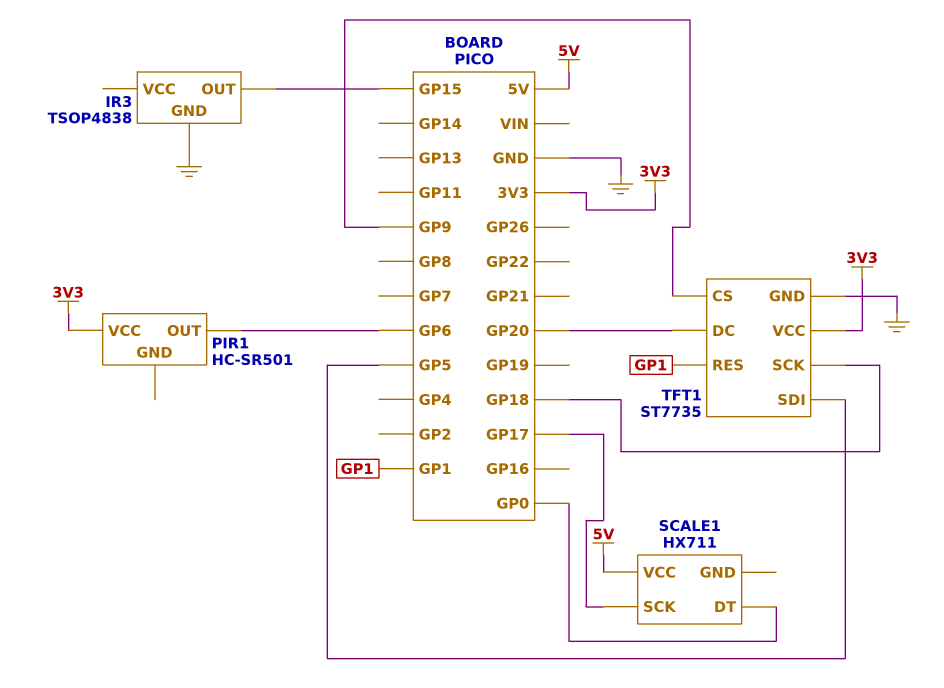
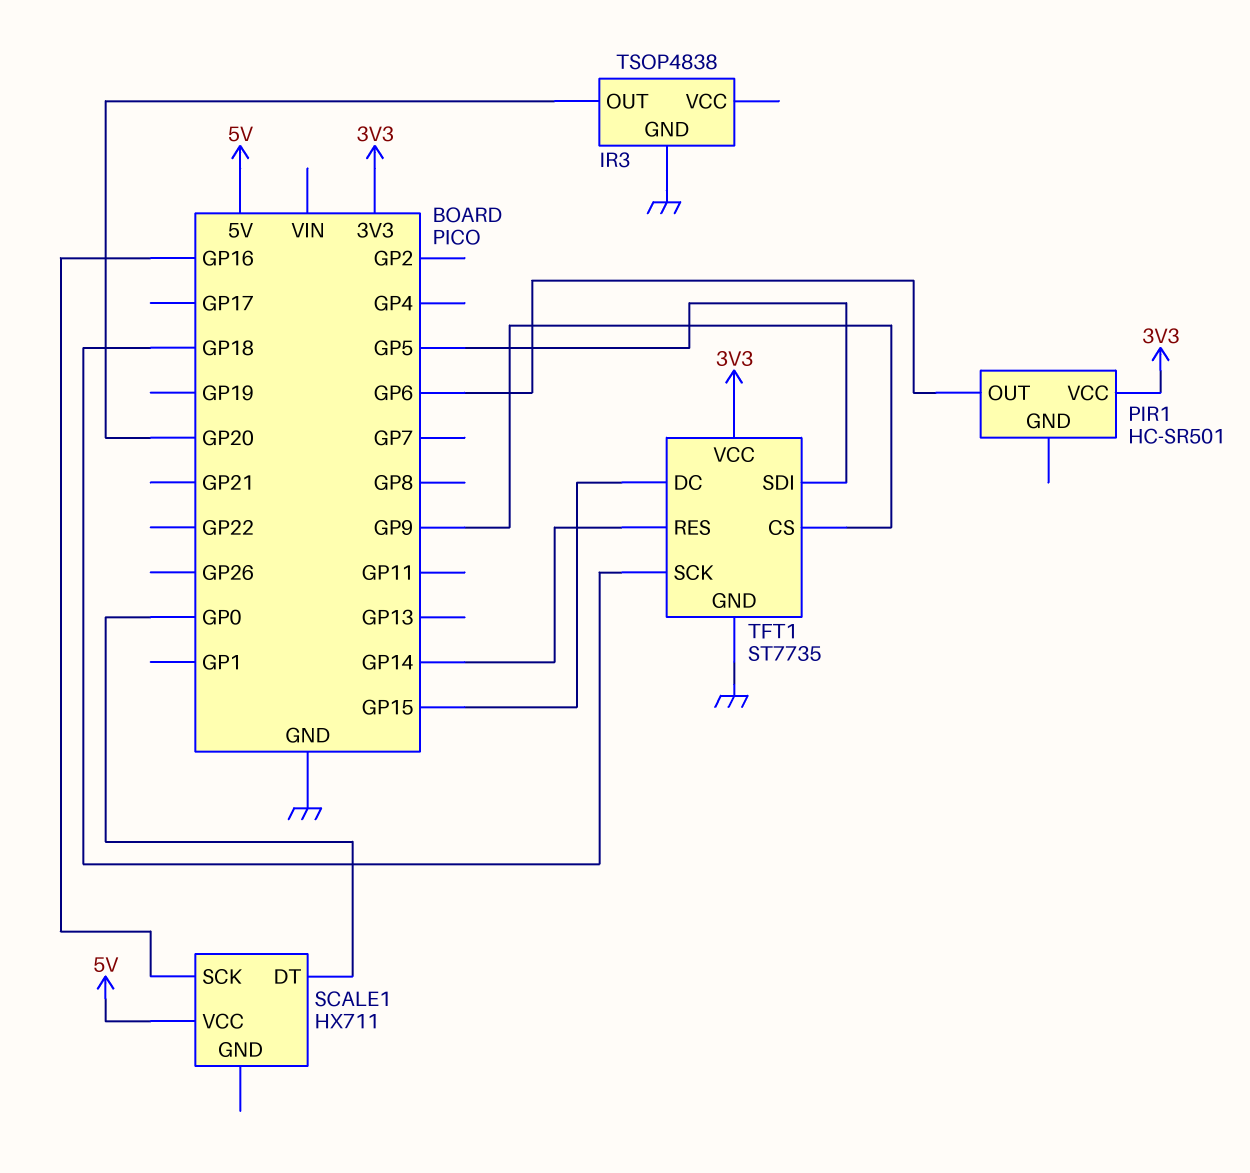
IR3 pin OUT: GP15 -> GP20
SCALE1 pin SCK: GP17 -> GP16
TFT1 pin DC: GP20 -> GP15
TFT1 pin RES: GP1 -> GP14

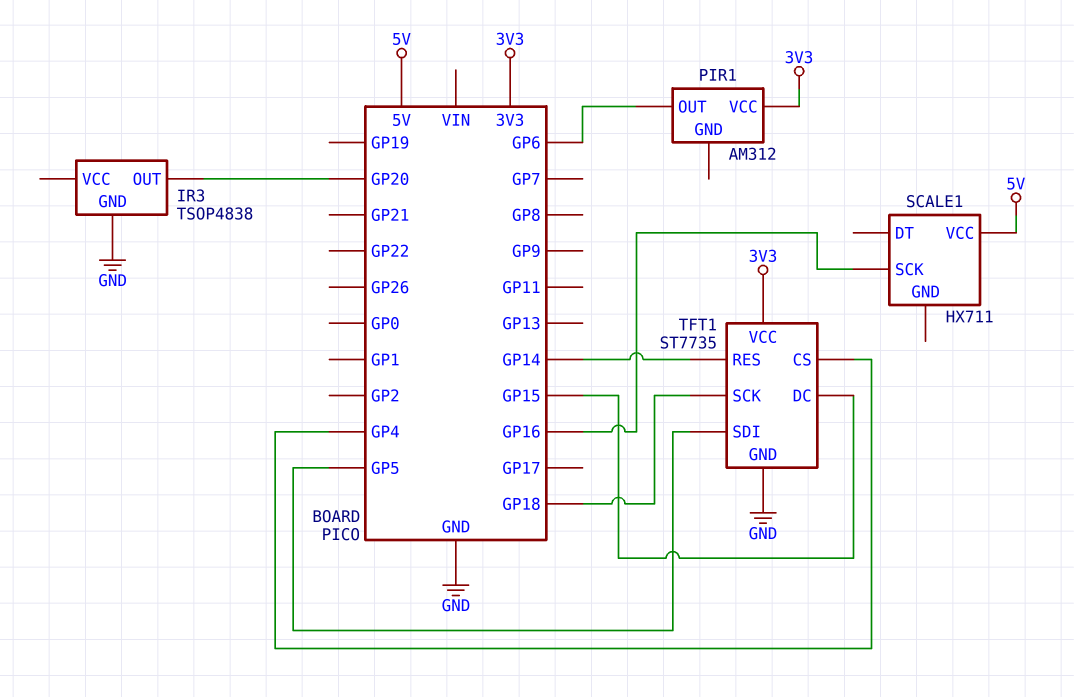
PIR1: HC-SR501 -> AM312
SCALE1 pin DT: GP0 -> none
TFT1 pin CS: GP9 -> GP4

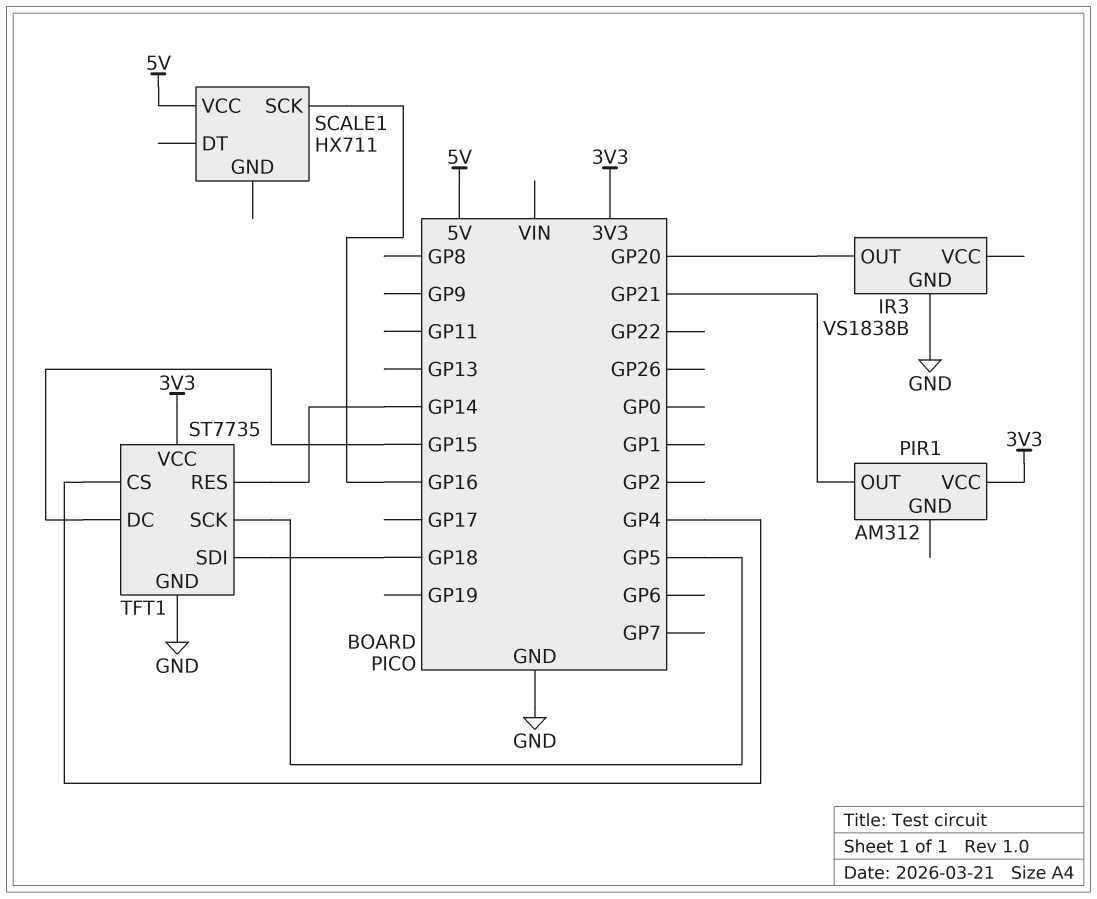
IR3: TSOP4838 -> VS1838B
PIR1 pin OUT: GP6 -> GP21
TFT1 pin SCK: GP18 -> GP5
TFT1 pin SDI: GP5 -> GP18

